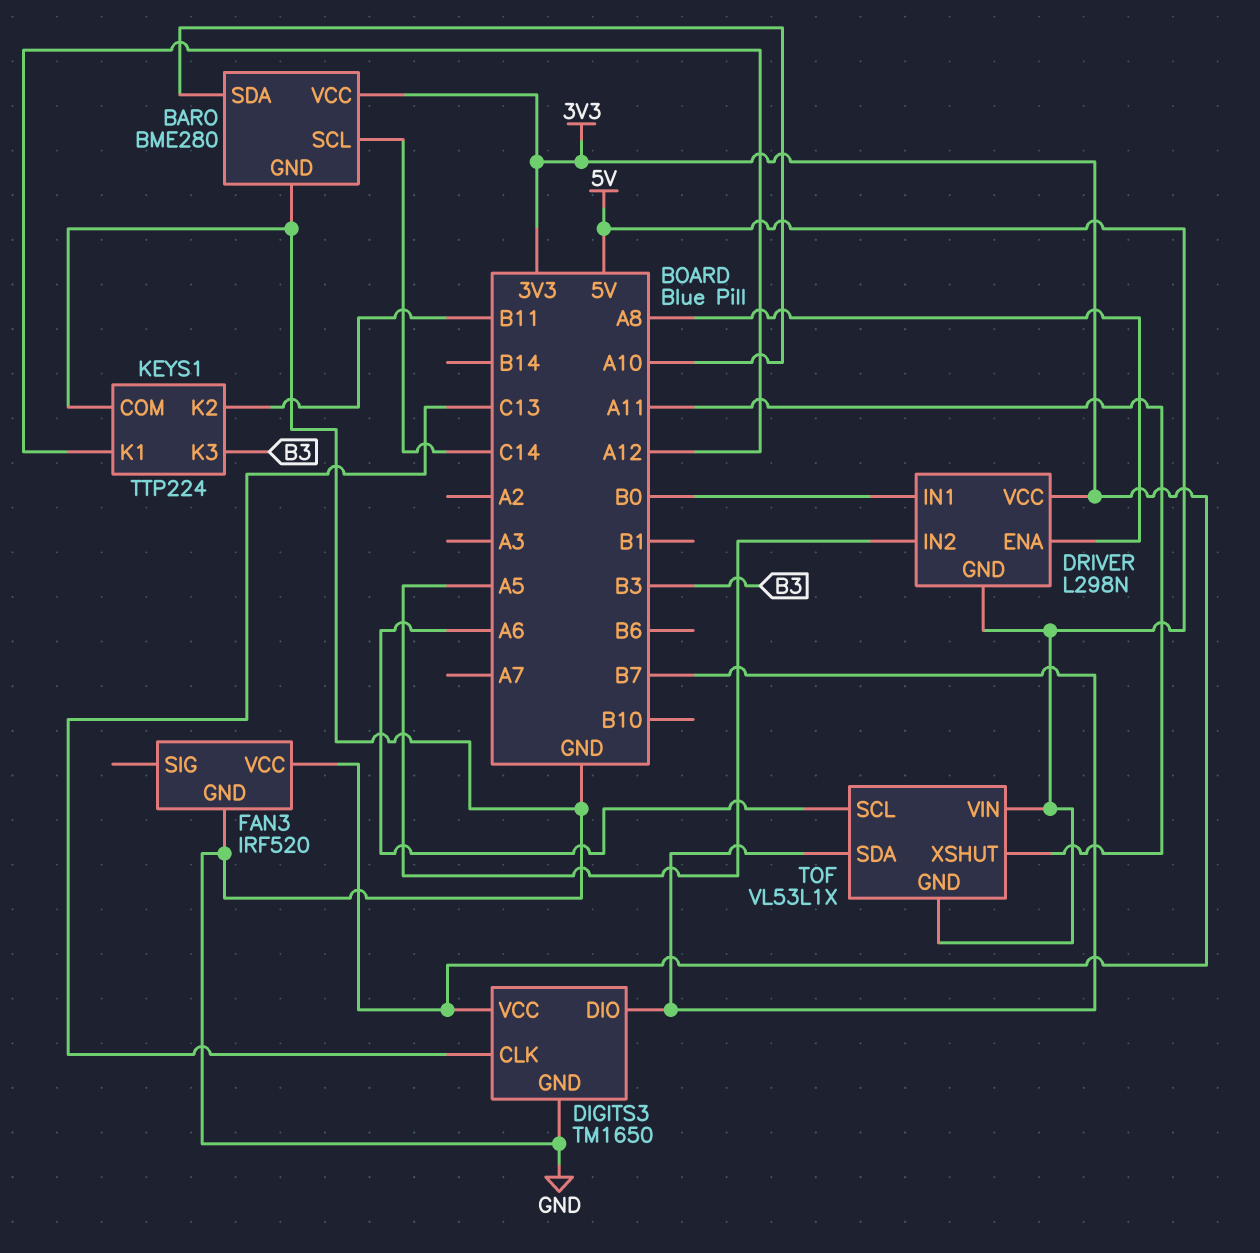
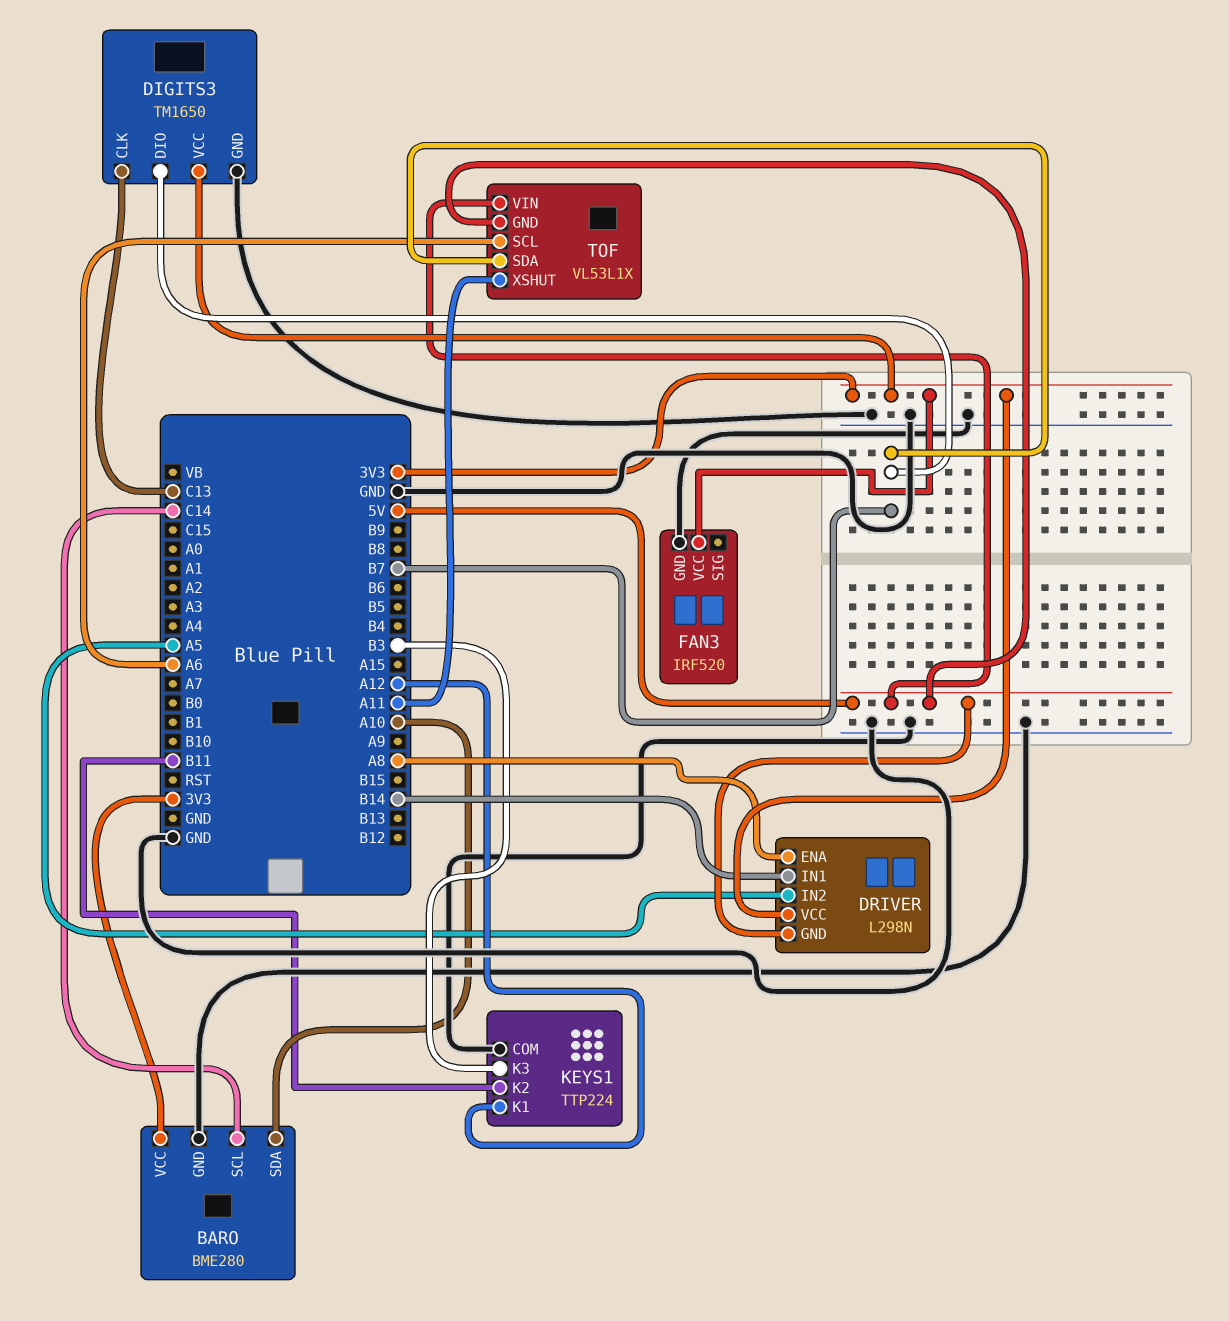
DRIVER pin IN1: B0 -> B14

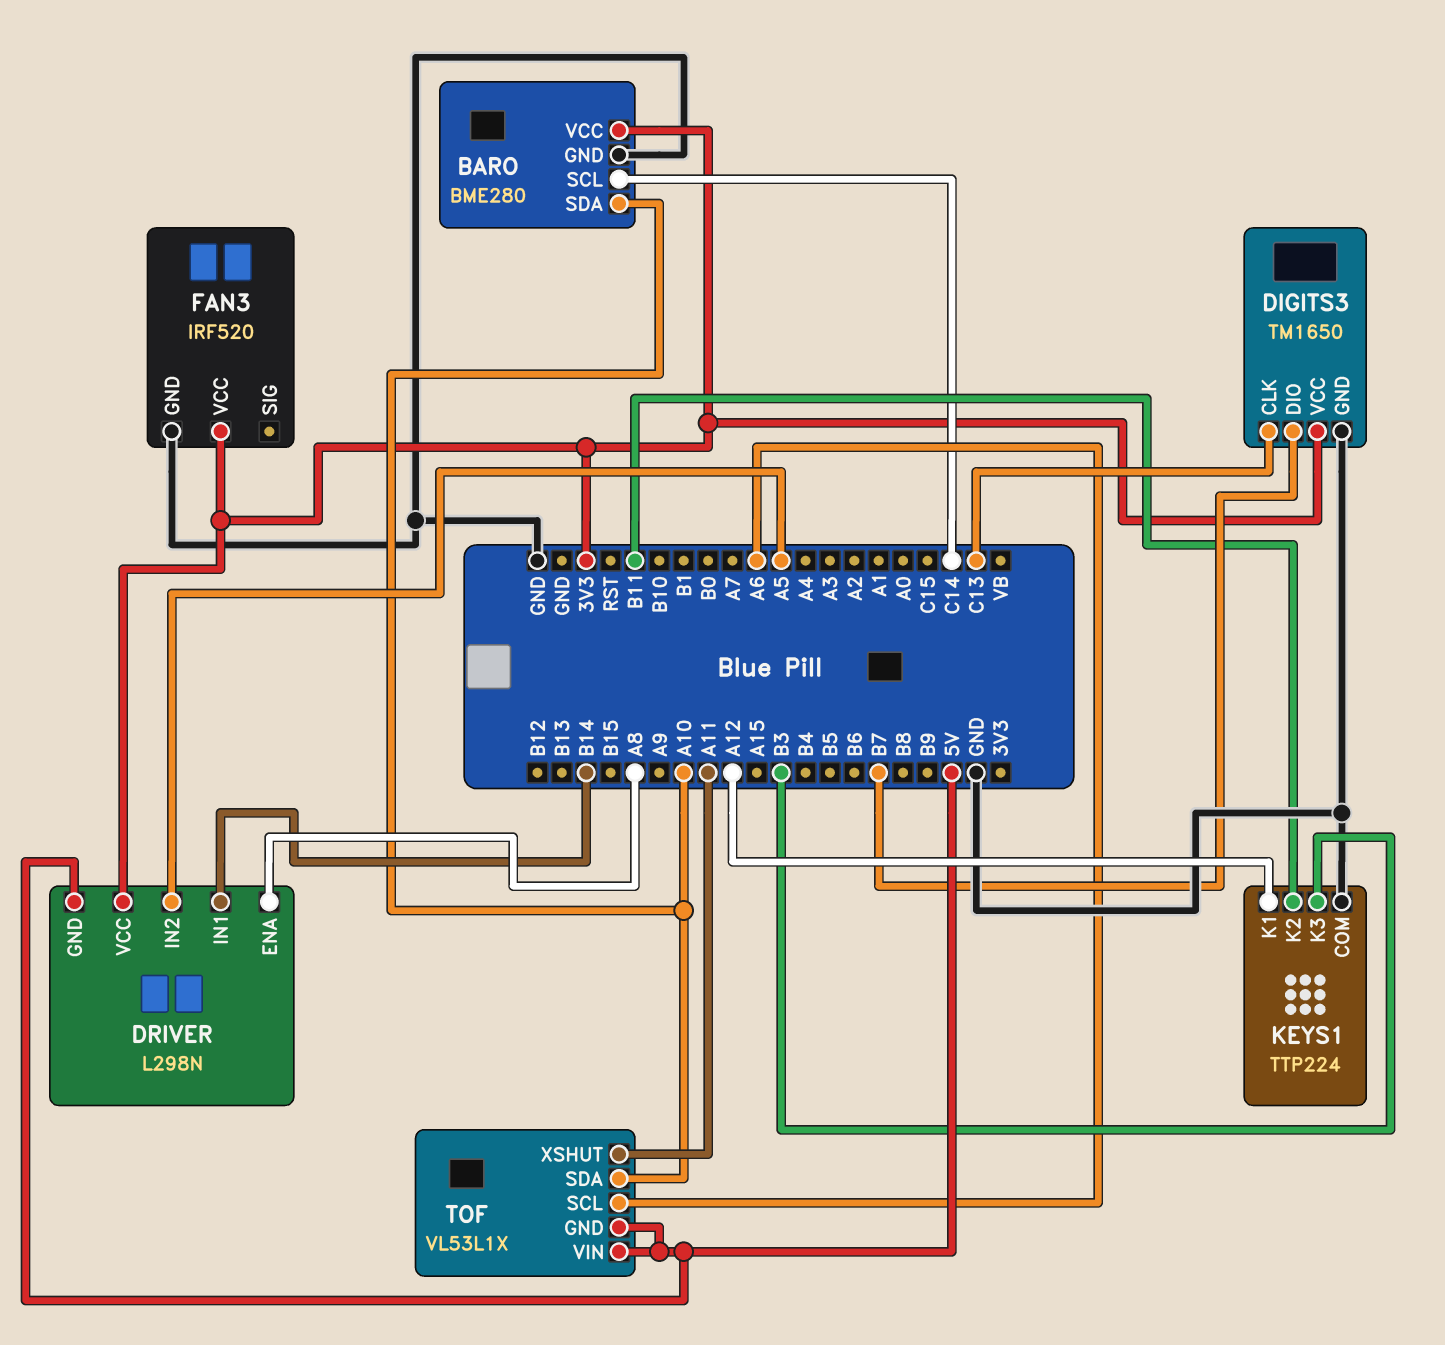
TOF pin SDA: B7 -> A10

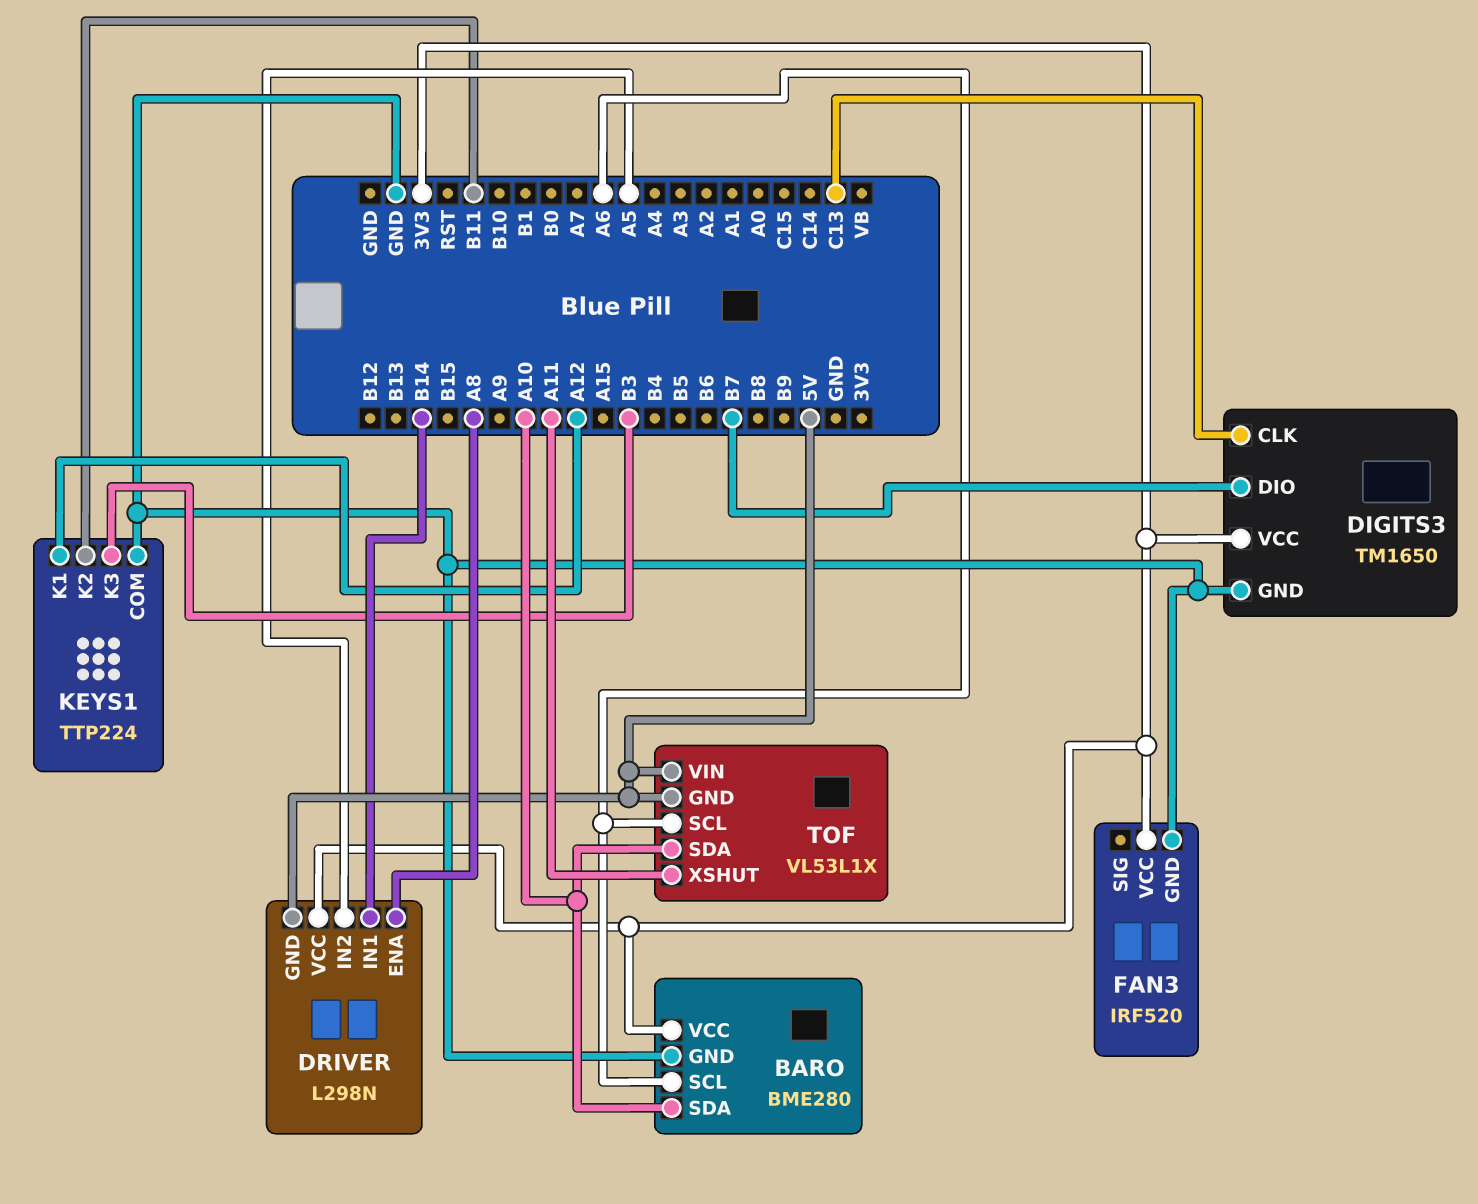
BARO pin SCL: C14 -> A6

